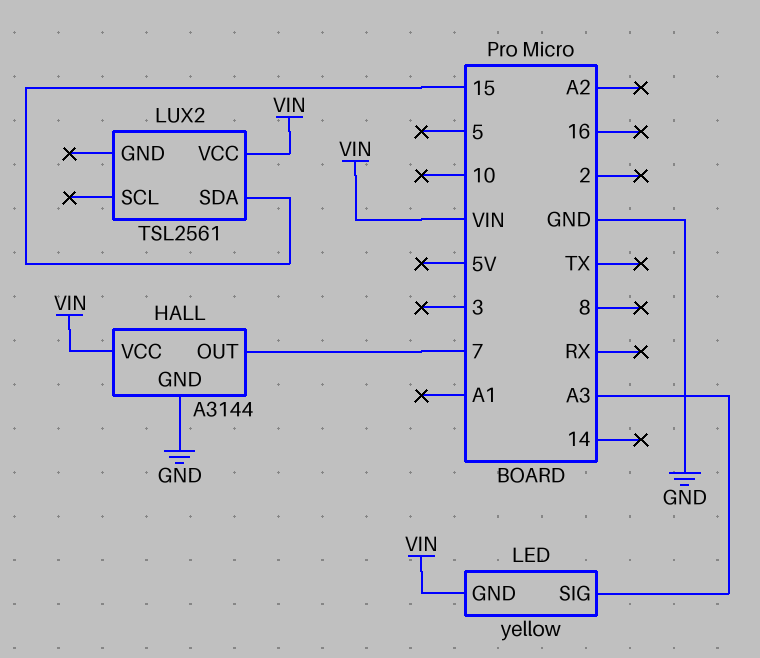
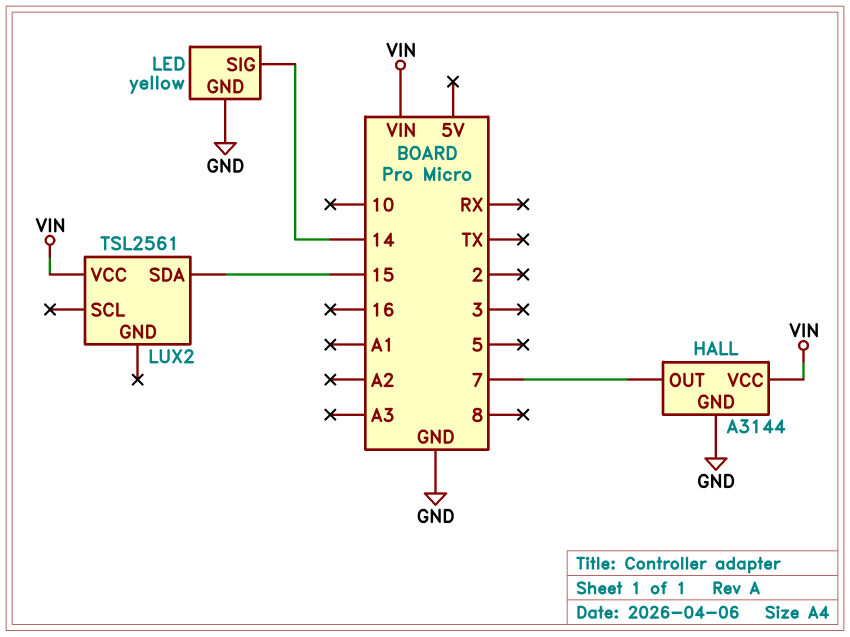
LED pin GND: VIN -> GND
LED pin SIG: A3 -> 14

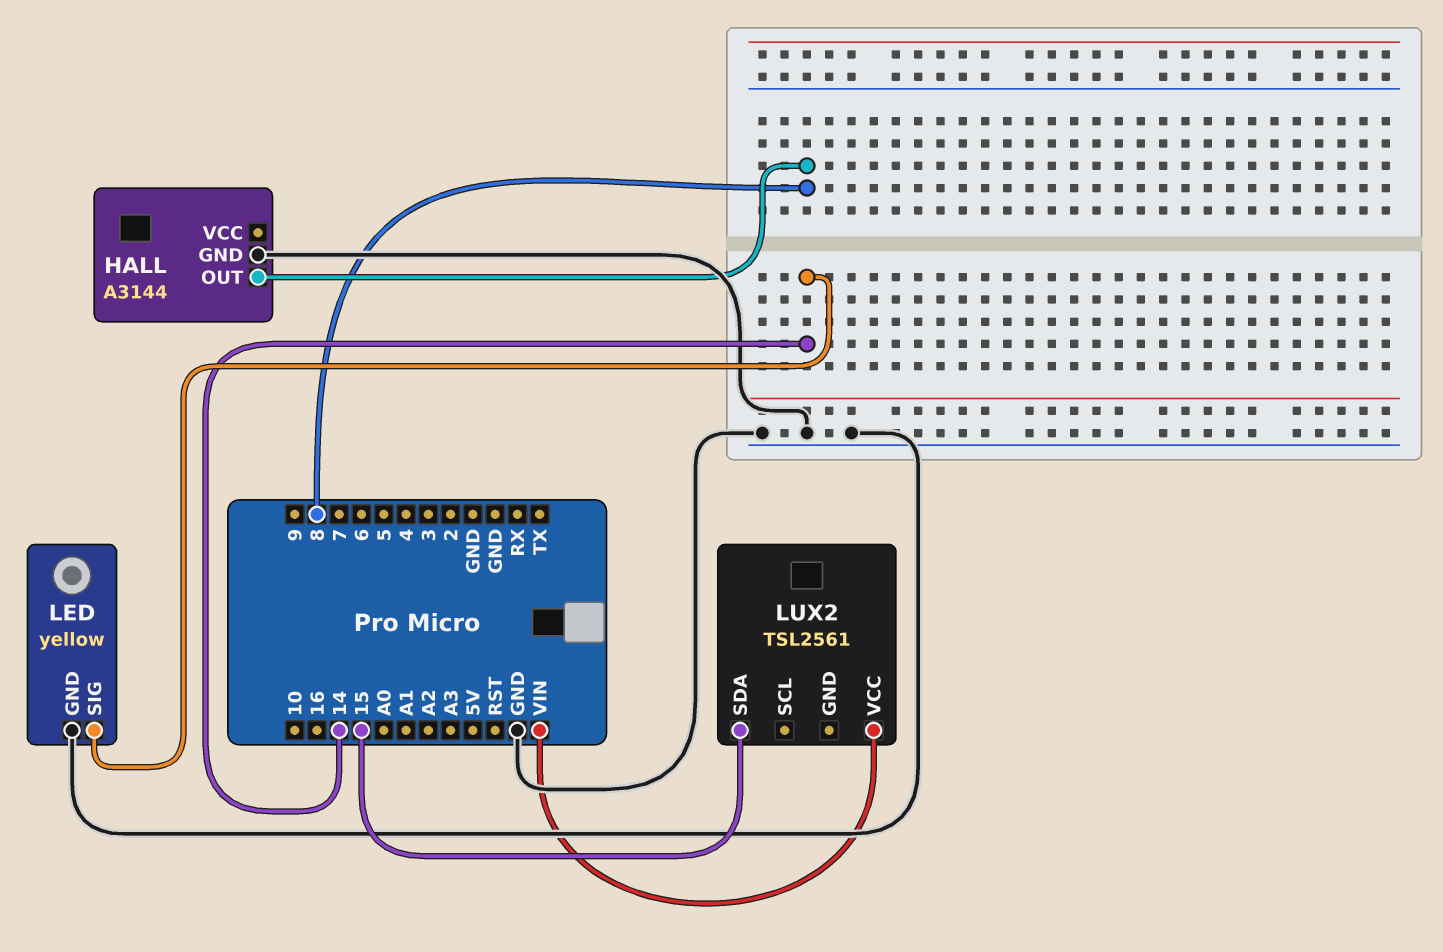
HALL pin OUT: 7 -> 8
HALL pin VCC: VIN -> none

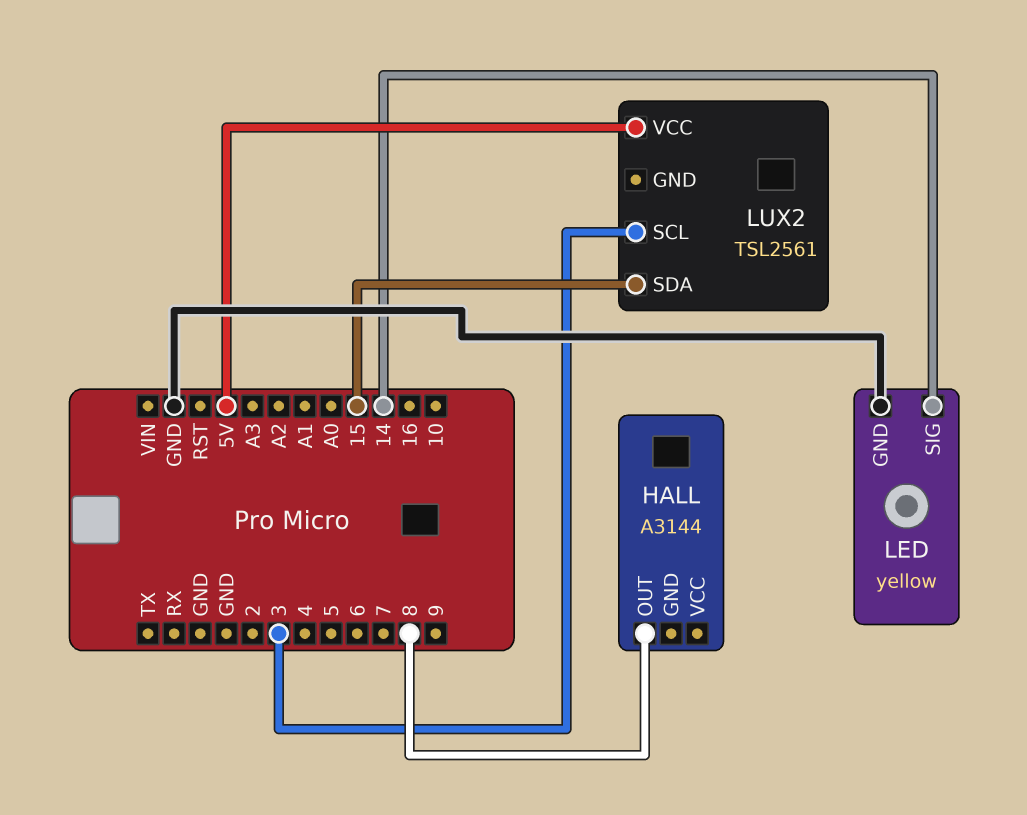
HALL pin GND: GND -> none
LUX2 pin SCL: none -> 3
LUX2 pin VCC: VIN -> 5V

